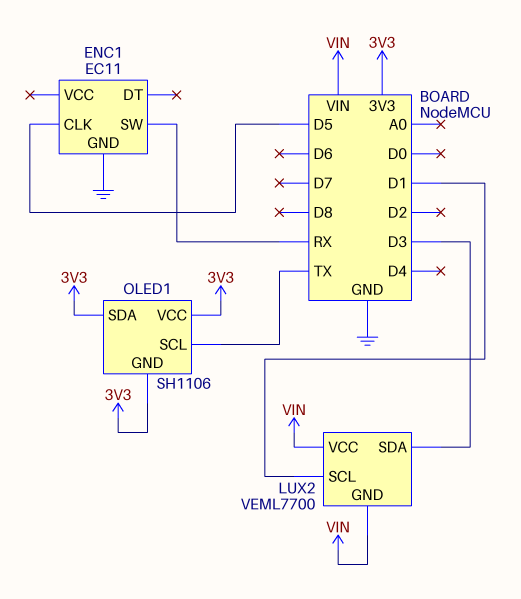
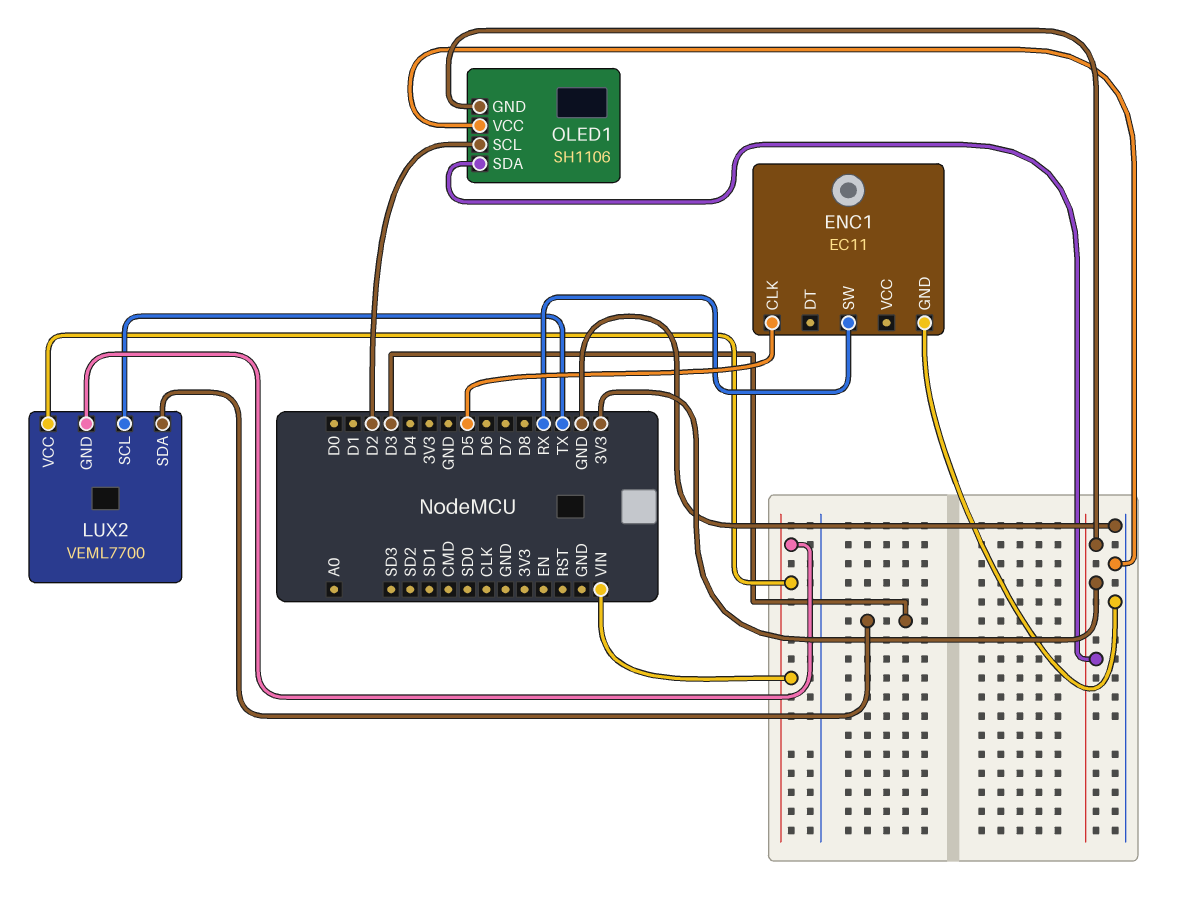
LUX2 pin SCL: D1 -> TX
OLED1 pin SCL: TX -> D2
OLED1 pin VCC: 3V3 -> GND

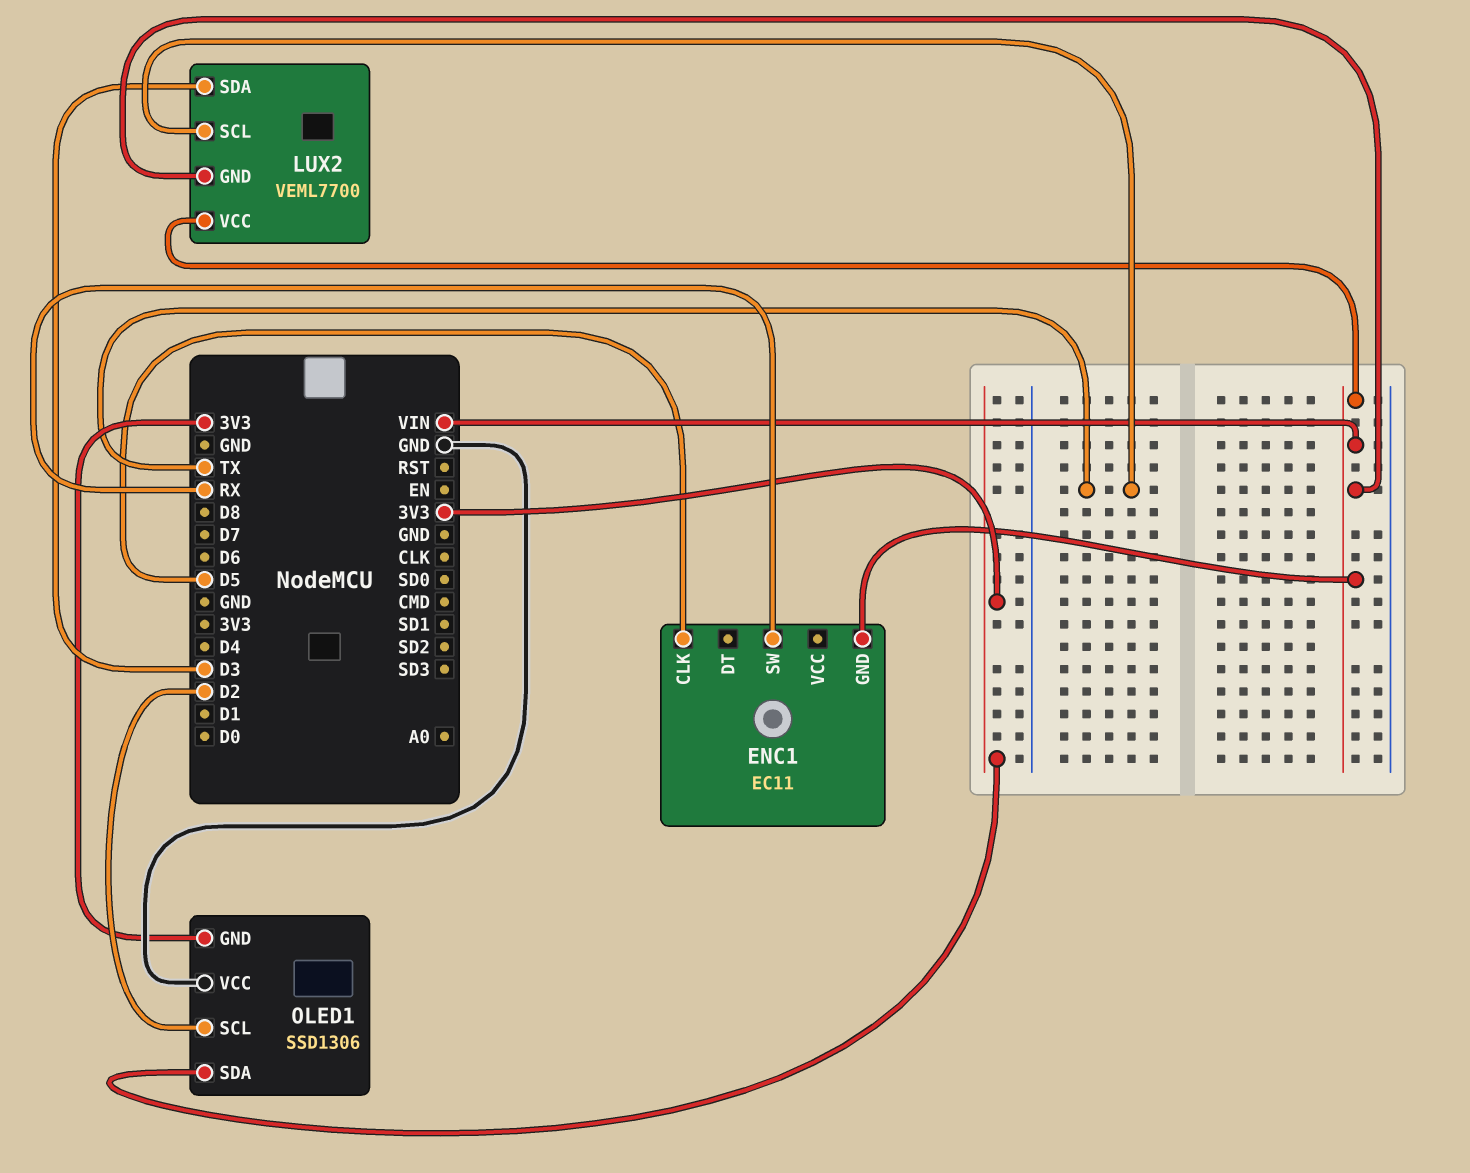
ENC1 pin GND: GND -> VIN
OLED1: SH1106 -> SSD1306

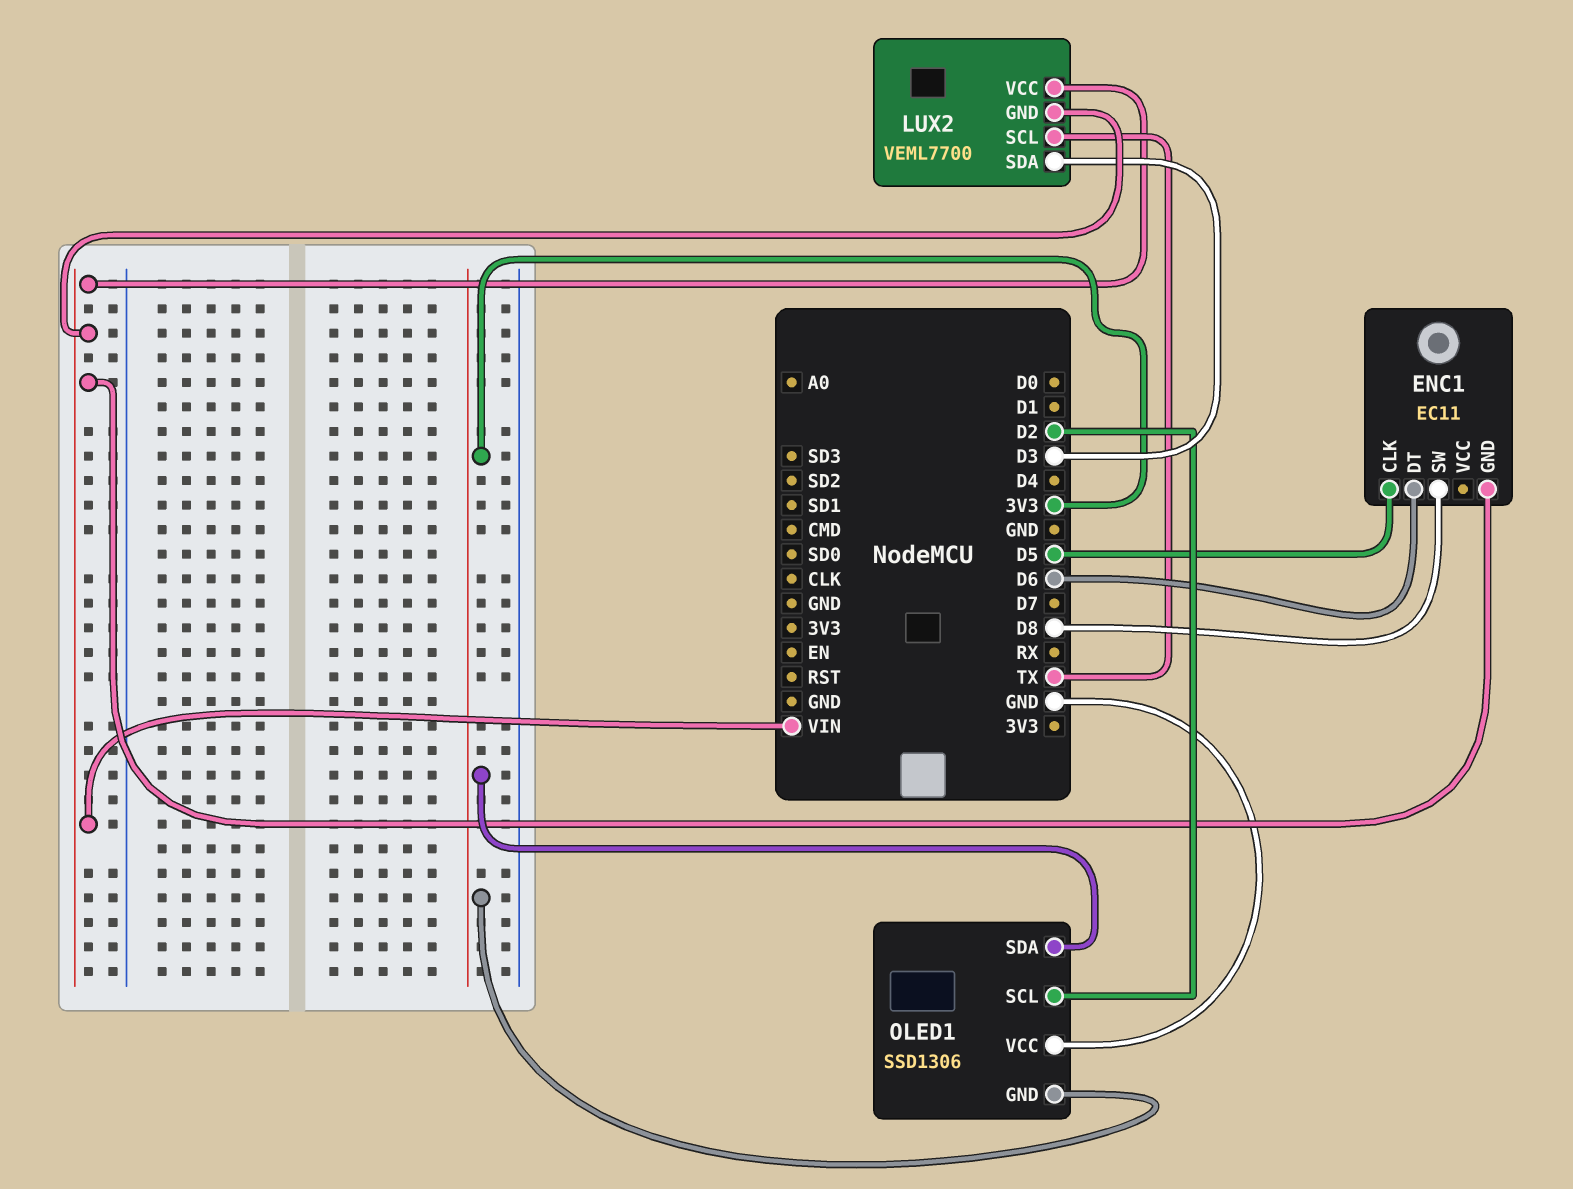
ENC1 pin DT: none -> D6
ENC1 pin SW: RX -> D8

